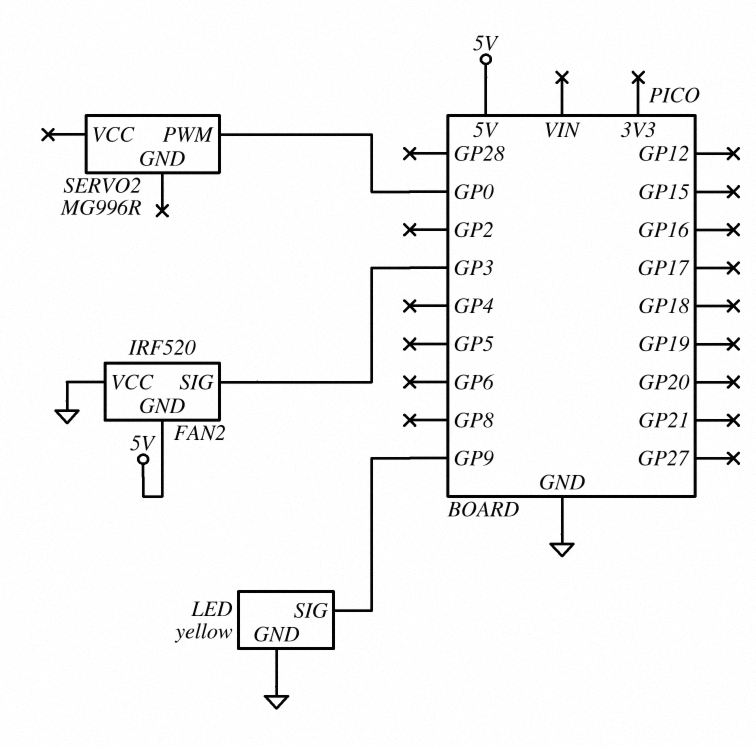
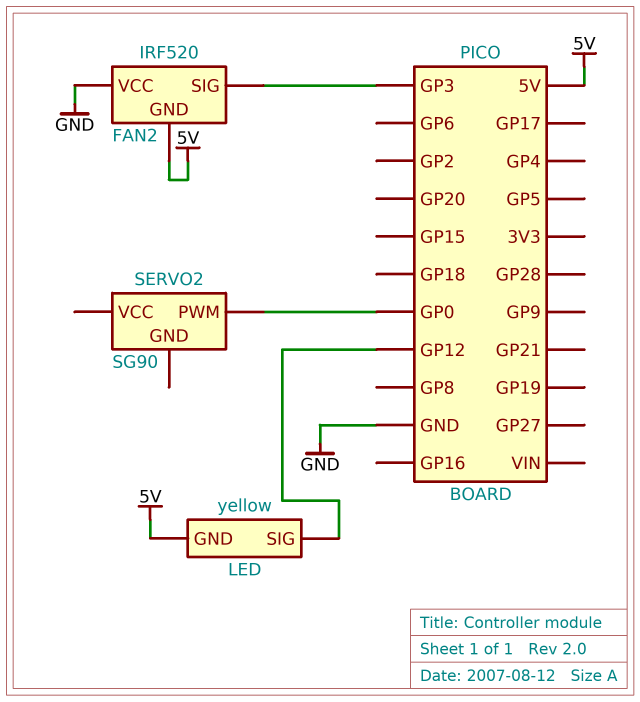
LED pin GND: GND -> 5V
LED pin SIG: GP9 -> GP12
SERVO2: MG996R -> SG90

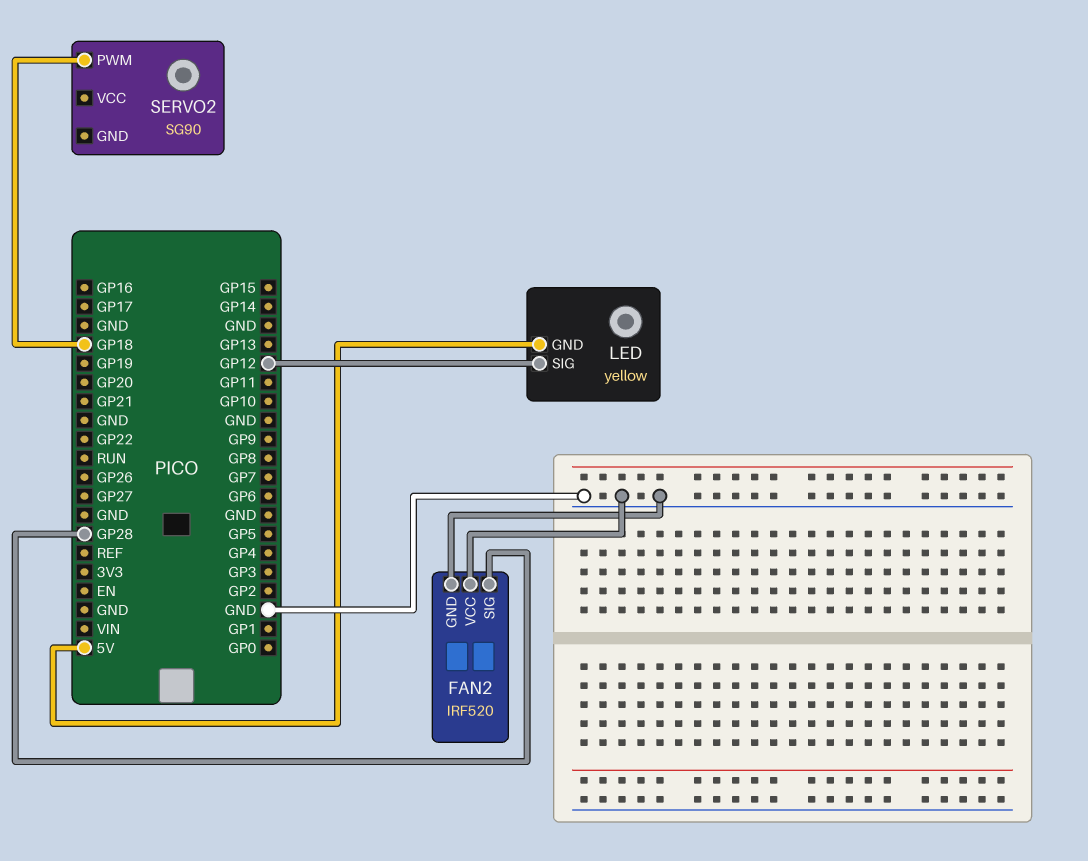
FAN2 pin GND: 5V -> GND
FAN2 pin SIG: GP3 -> GP28
SERVO2 pin PWM: GP0 -> GP18

